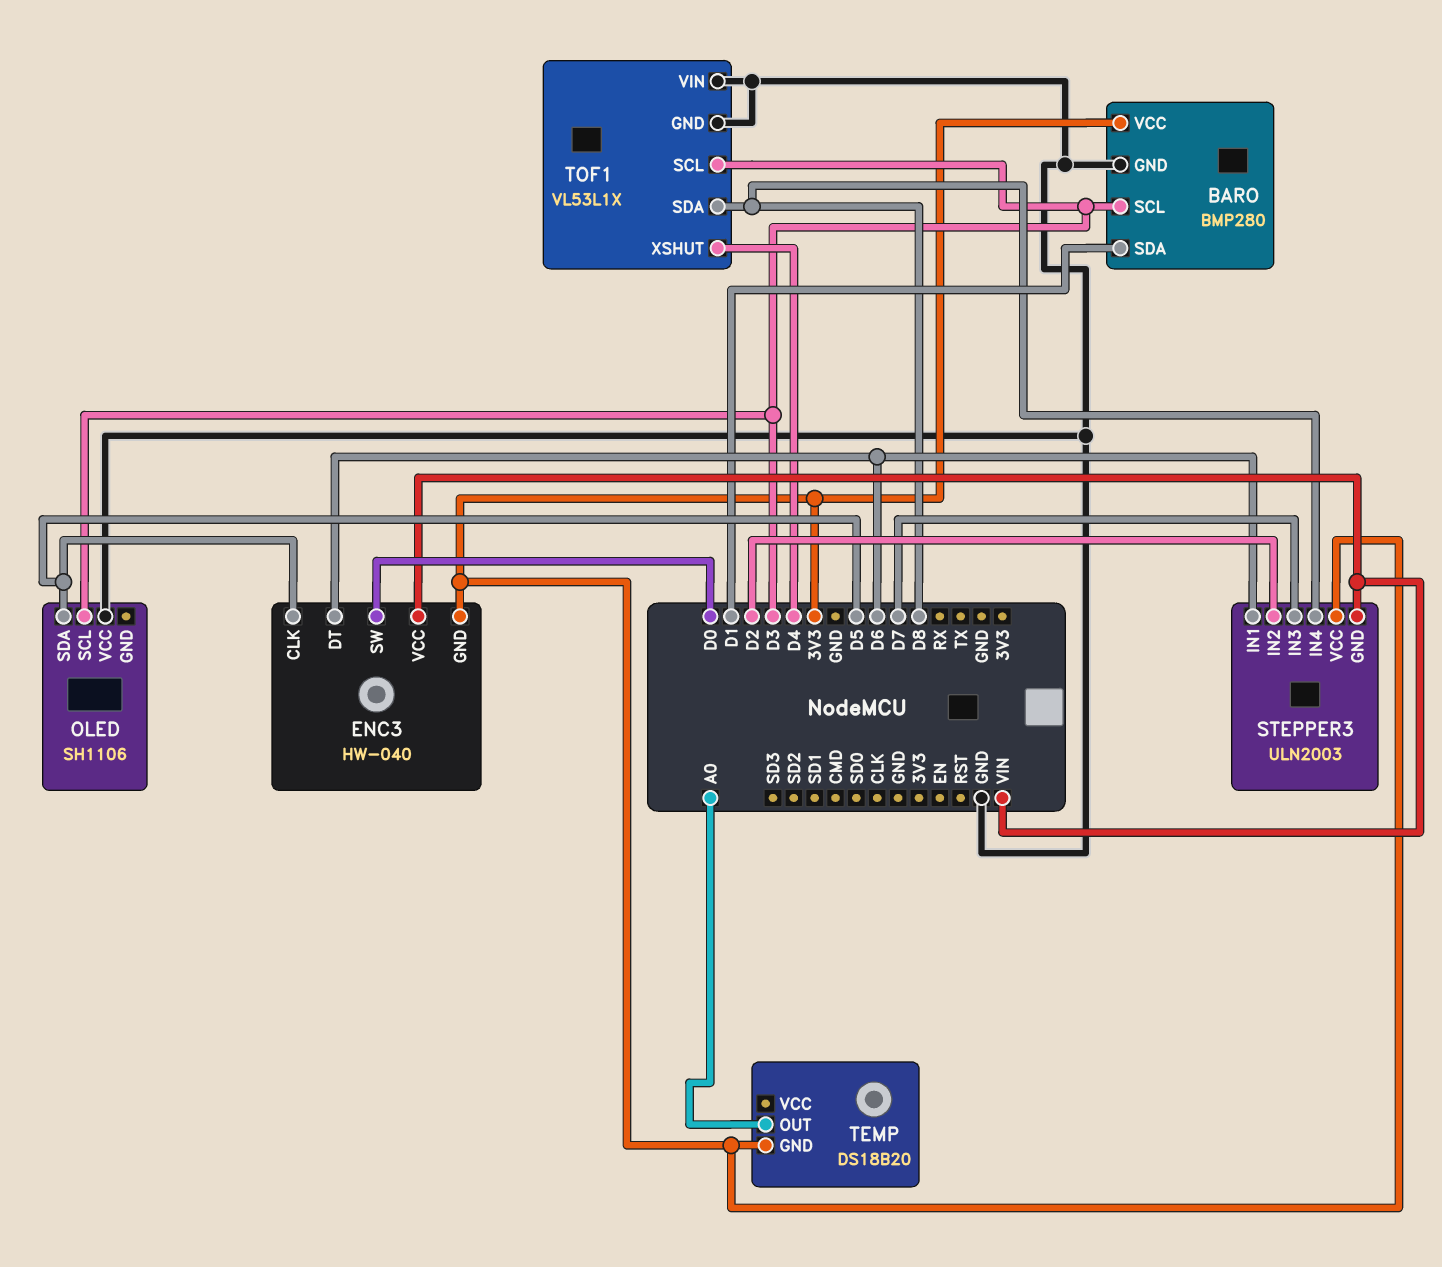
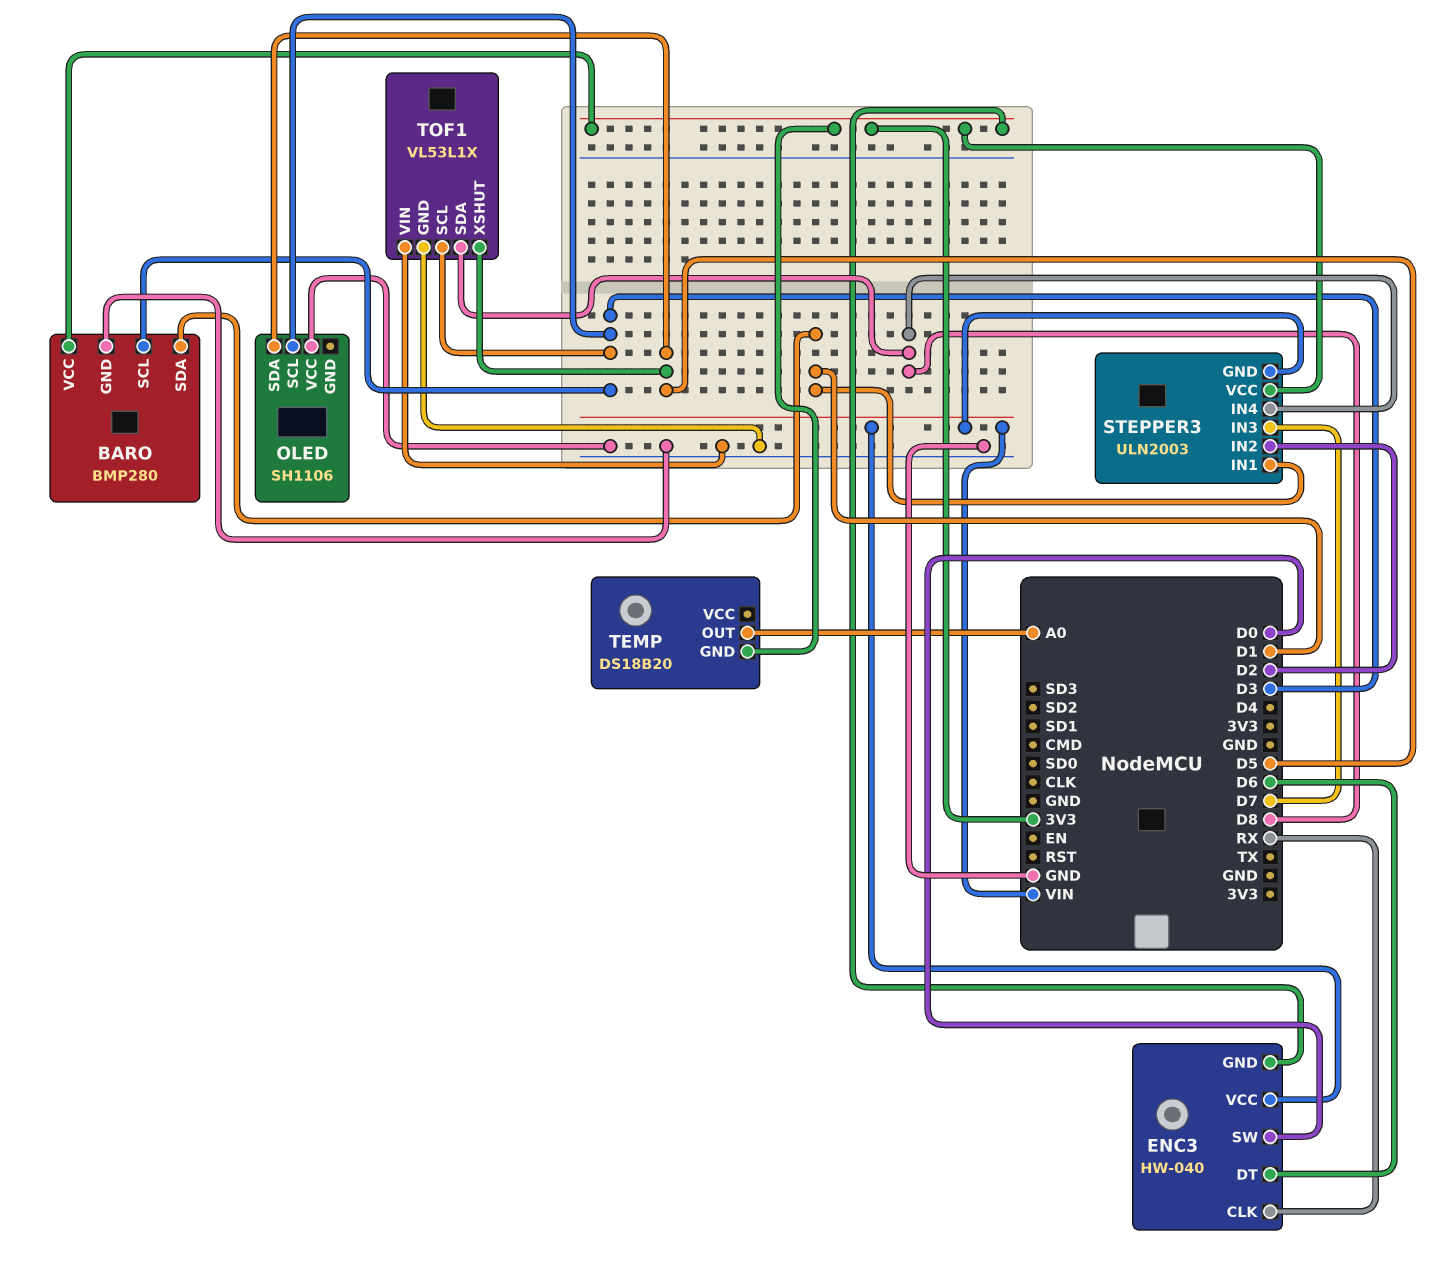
ENC3 pin CLK: D5 -> RX
STEPPER3 pin IN1: D6 -> D1
TOF1 pin XSHUT: D4 -> D5

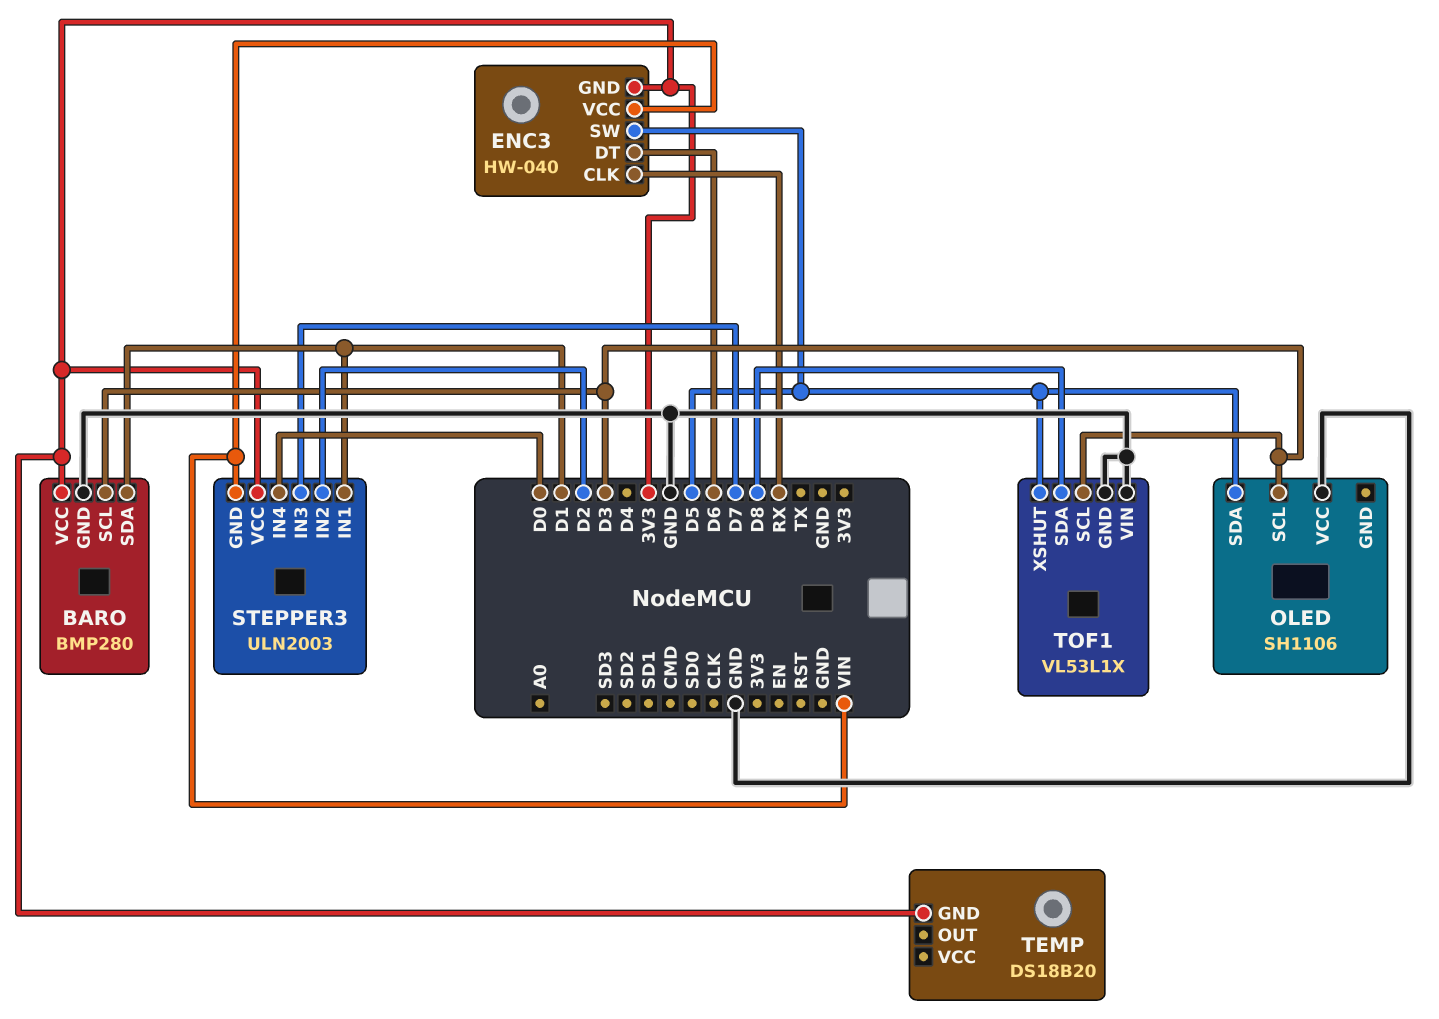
ENC3 pin SW: D0 -> D5
STEPPER3 pin IN4: D8 -> D0
TEMP pin OUT: A0 -> none

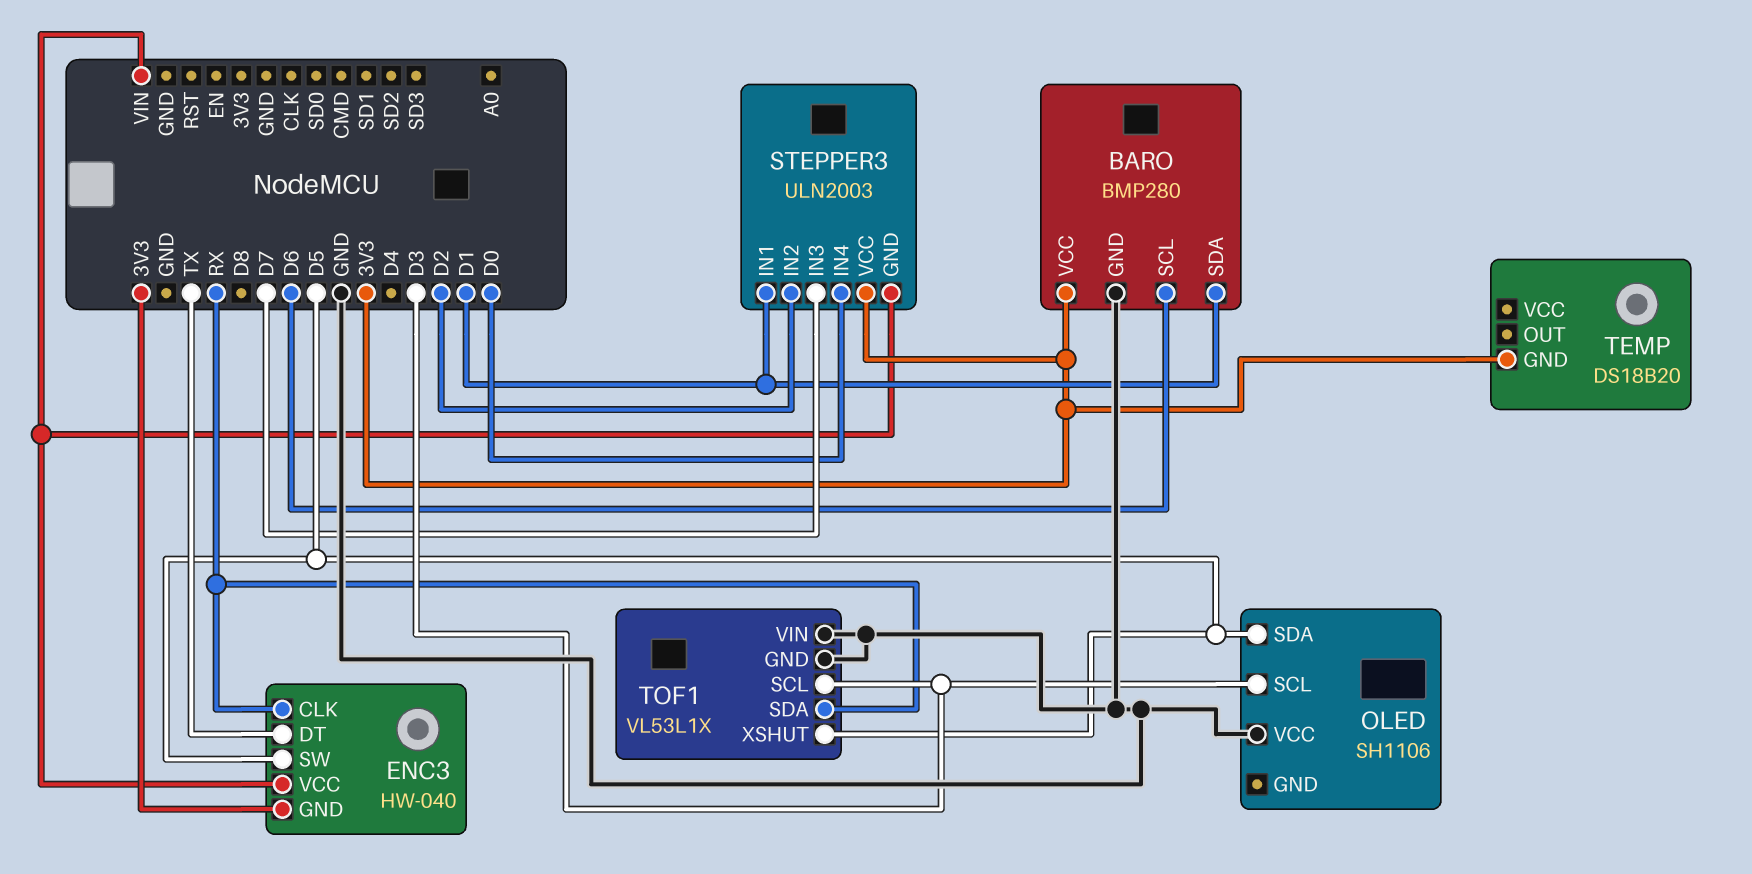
BARO pin SCL: D3 -> D6
ENC3 pin DT: D6 -> TX
TOF1 pin SDA: D8 -> RX

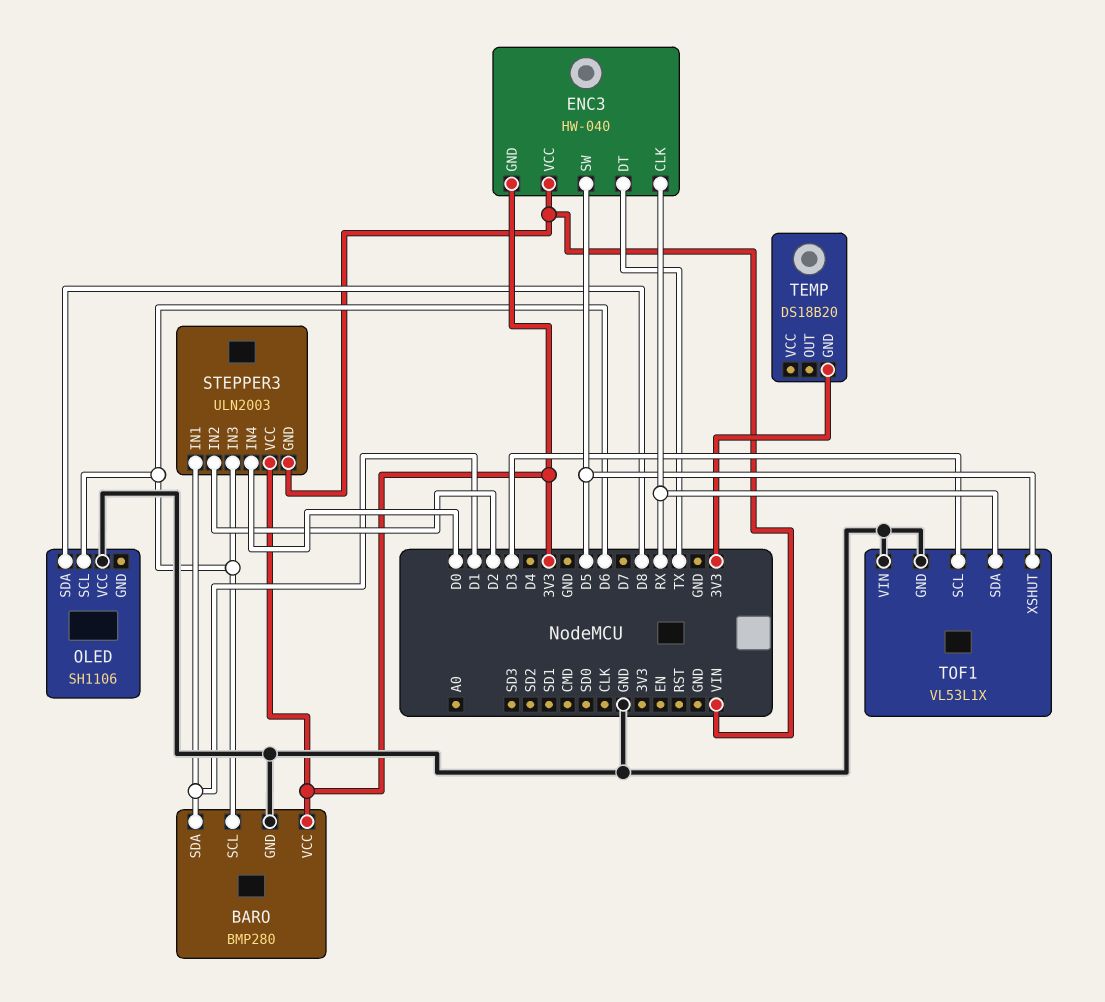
OLED pin SCL: D3 -> D6
OLED pin SDA: D5 -> D8
STEPPER3 pin IN3: D7 -> D6

